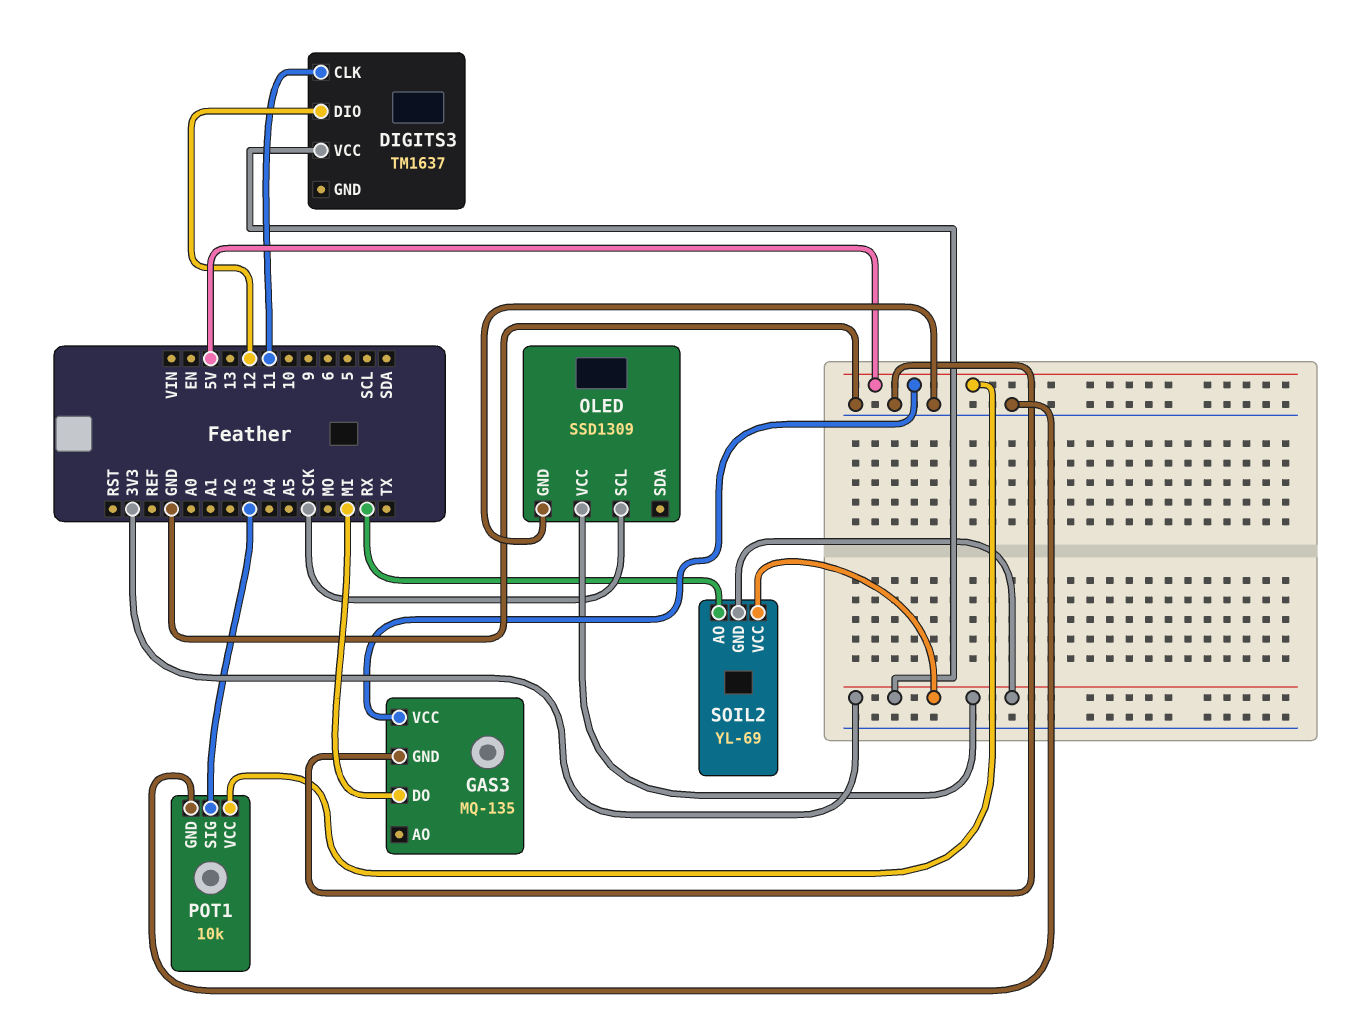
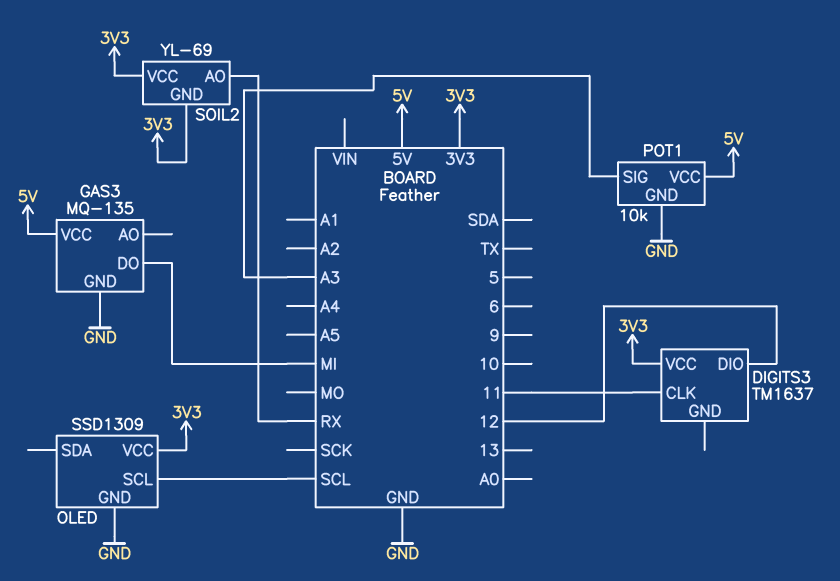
OLED pin SCL: SCK -> SCL

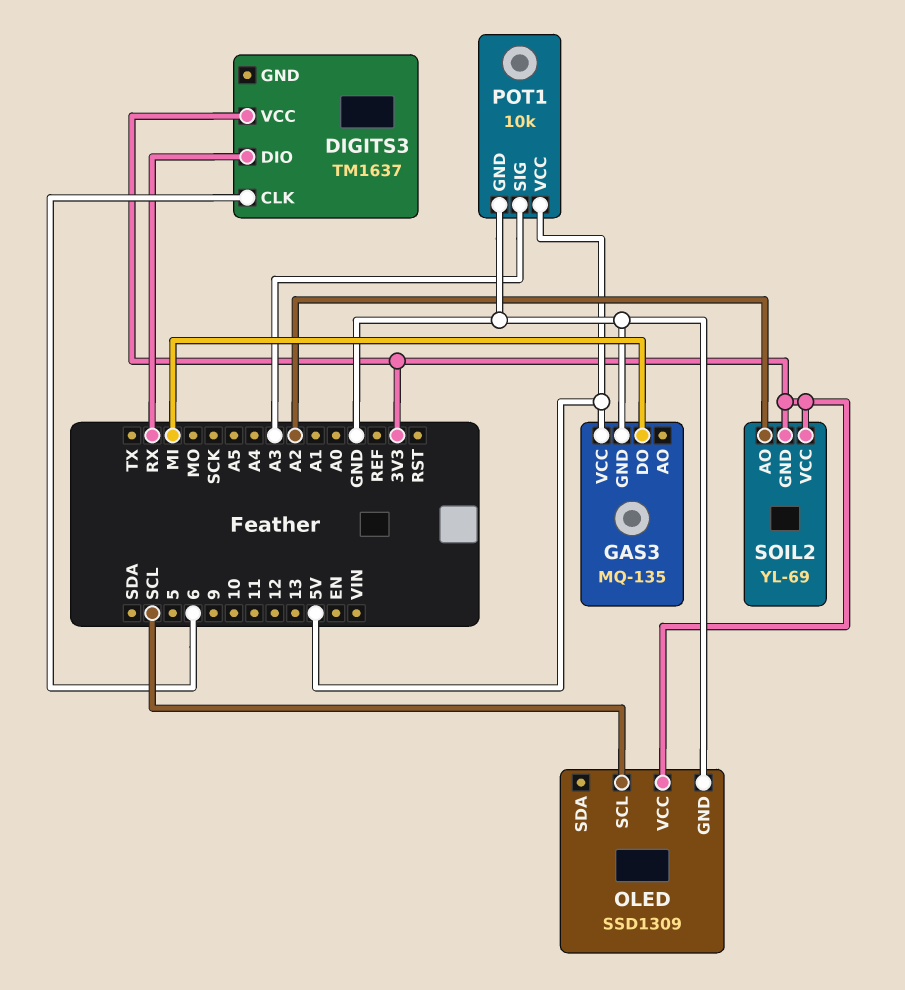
DIGITS3 pin CLK: 11 -> 6
DIGITS3 pin DIO: 12 -> RX
SOIL2 pin AO: RX -> A2

